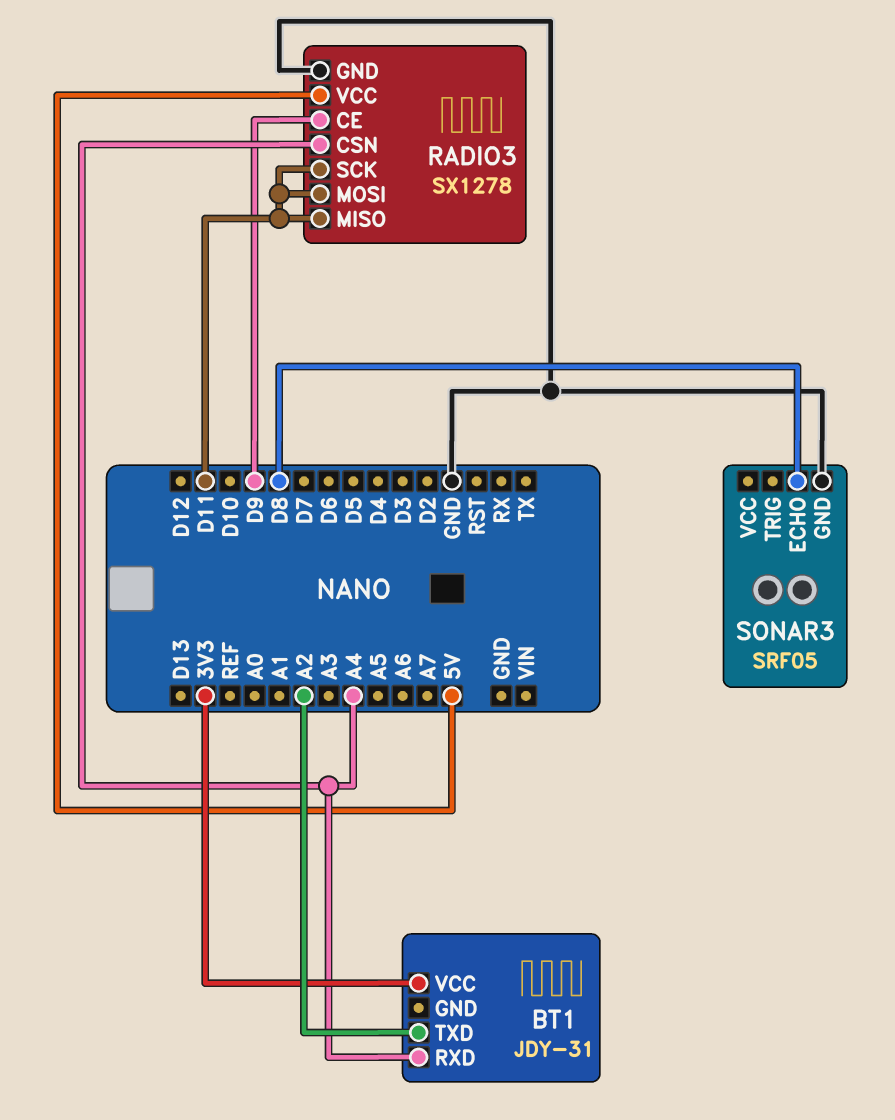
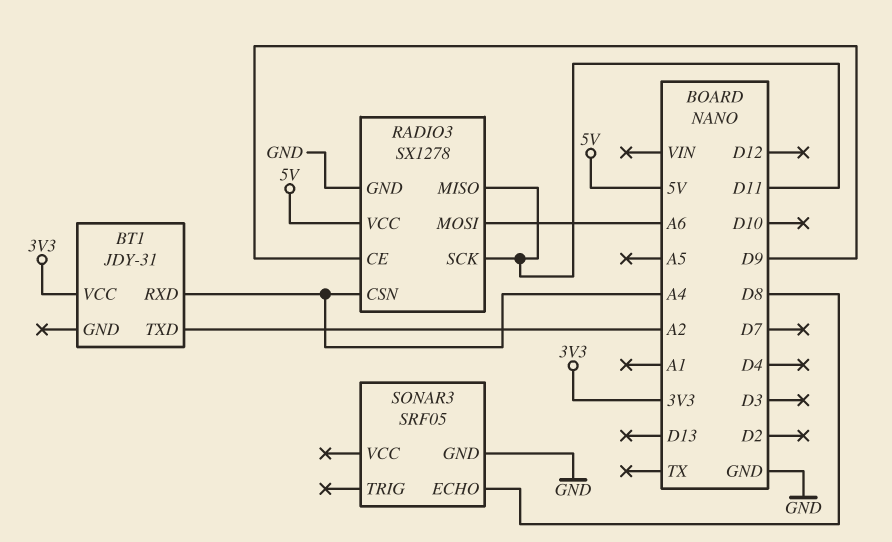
RADIO3 pin MOSI: D11 -> A6

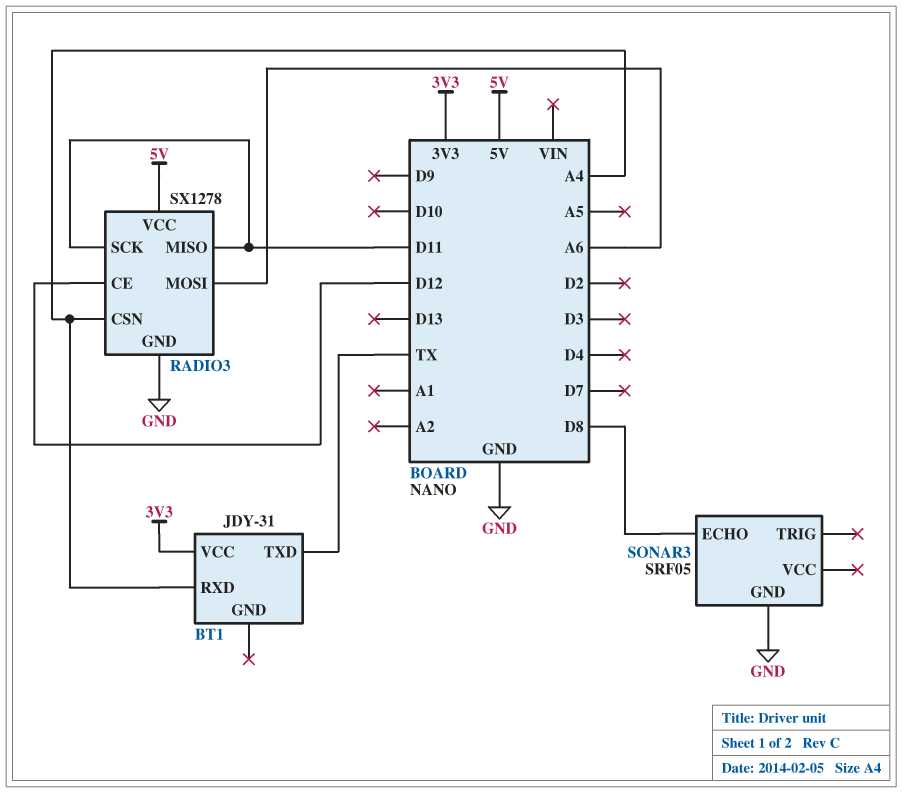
BT1 pin TXD: A2 -> TX
RADIO3 pin CE: D9 -> D12

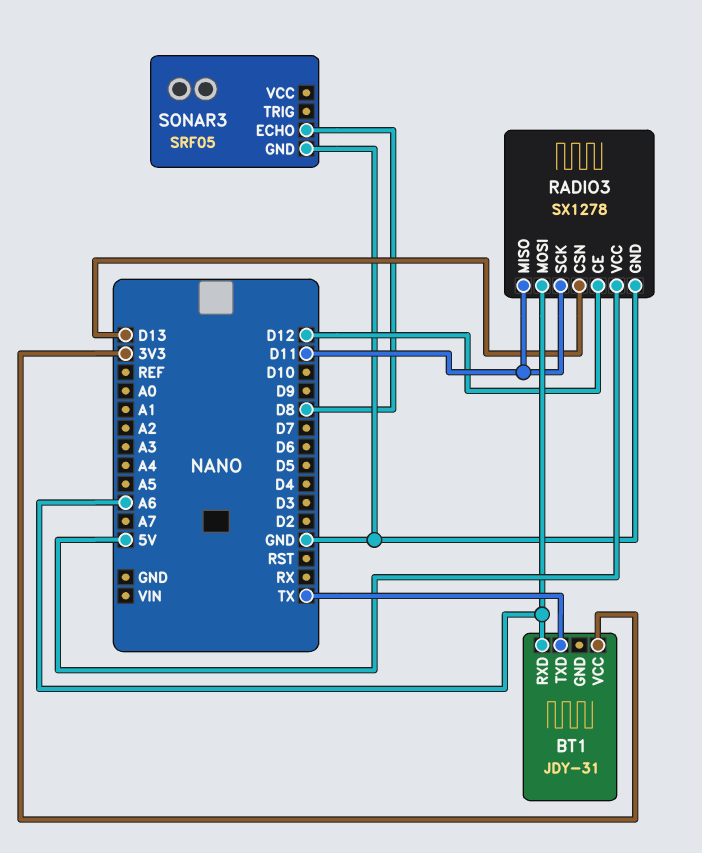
BT1 pin RXD: A4 -> A6
RADIO3 pin CSN: A4 -> D13

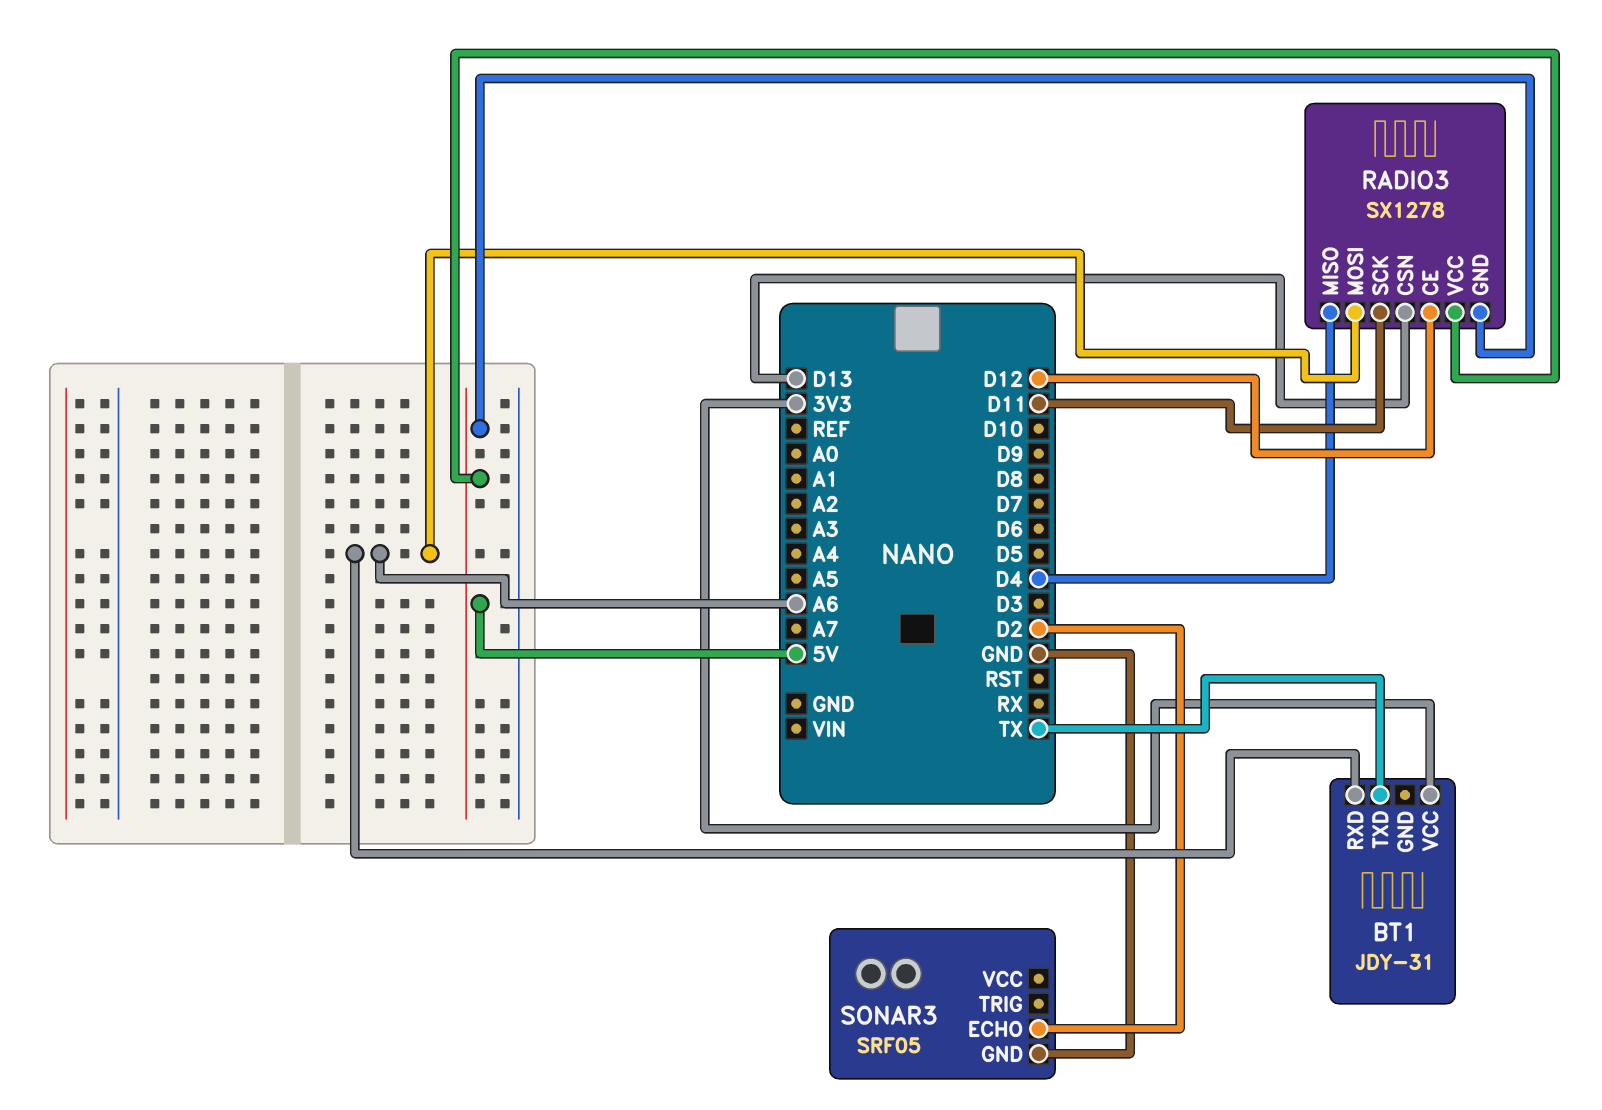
RADIO3 pin GND: GND -> 5V
RADIO3 pin MISO: D11 -> D4
SONAR3 pin ECHO: D8 -> D2

